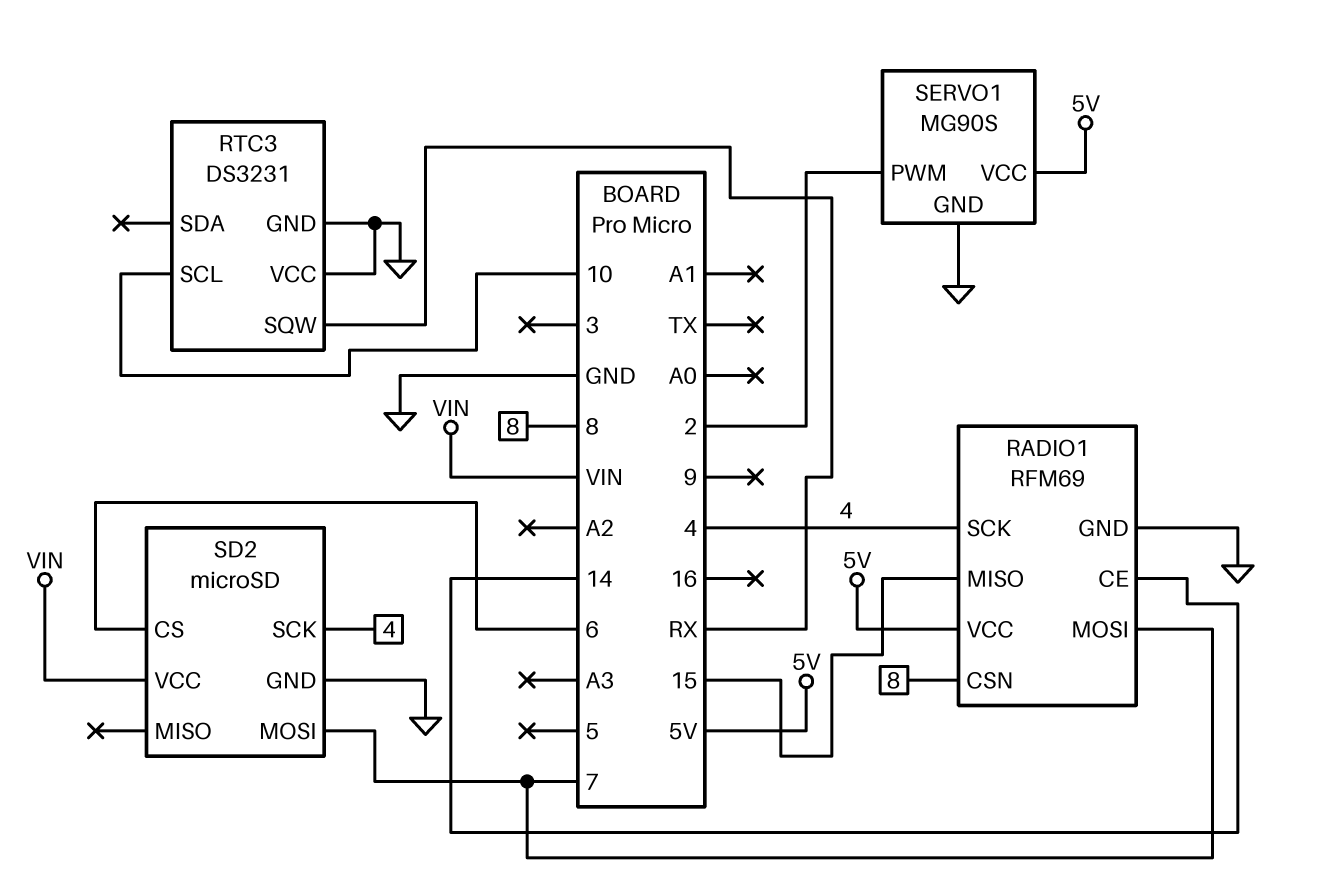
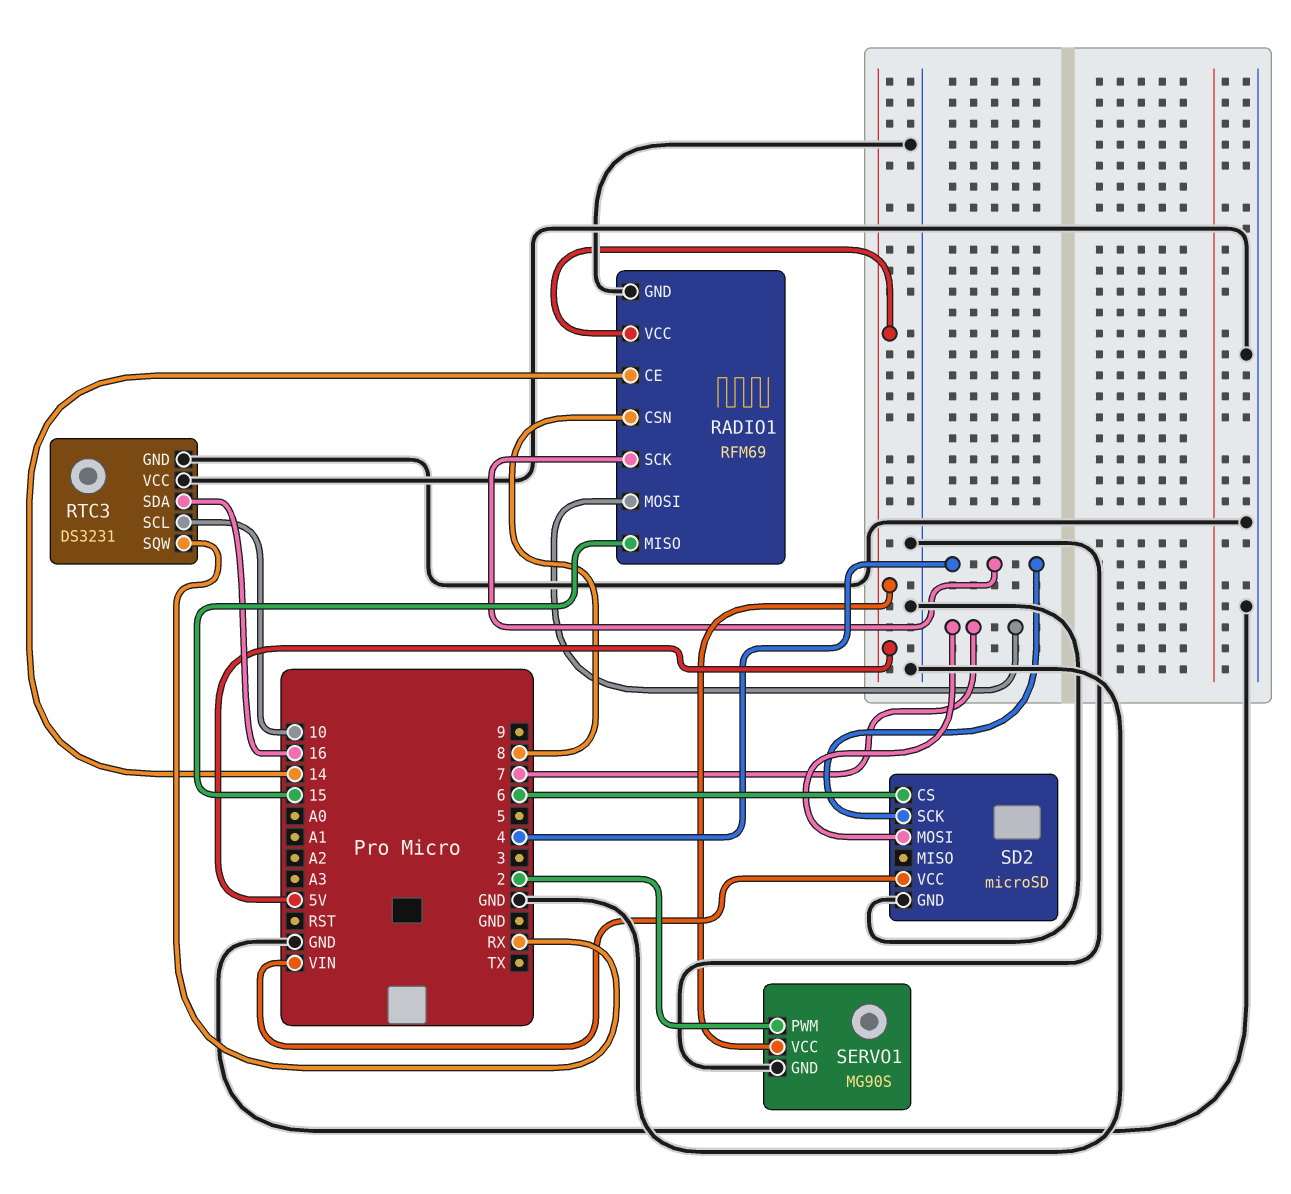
RTC3 pin SDA: none -> 16

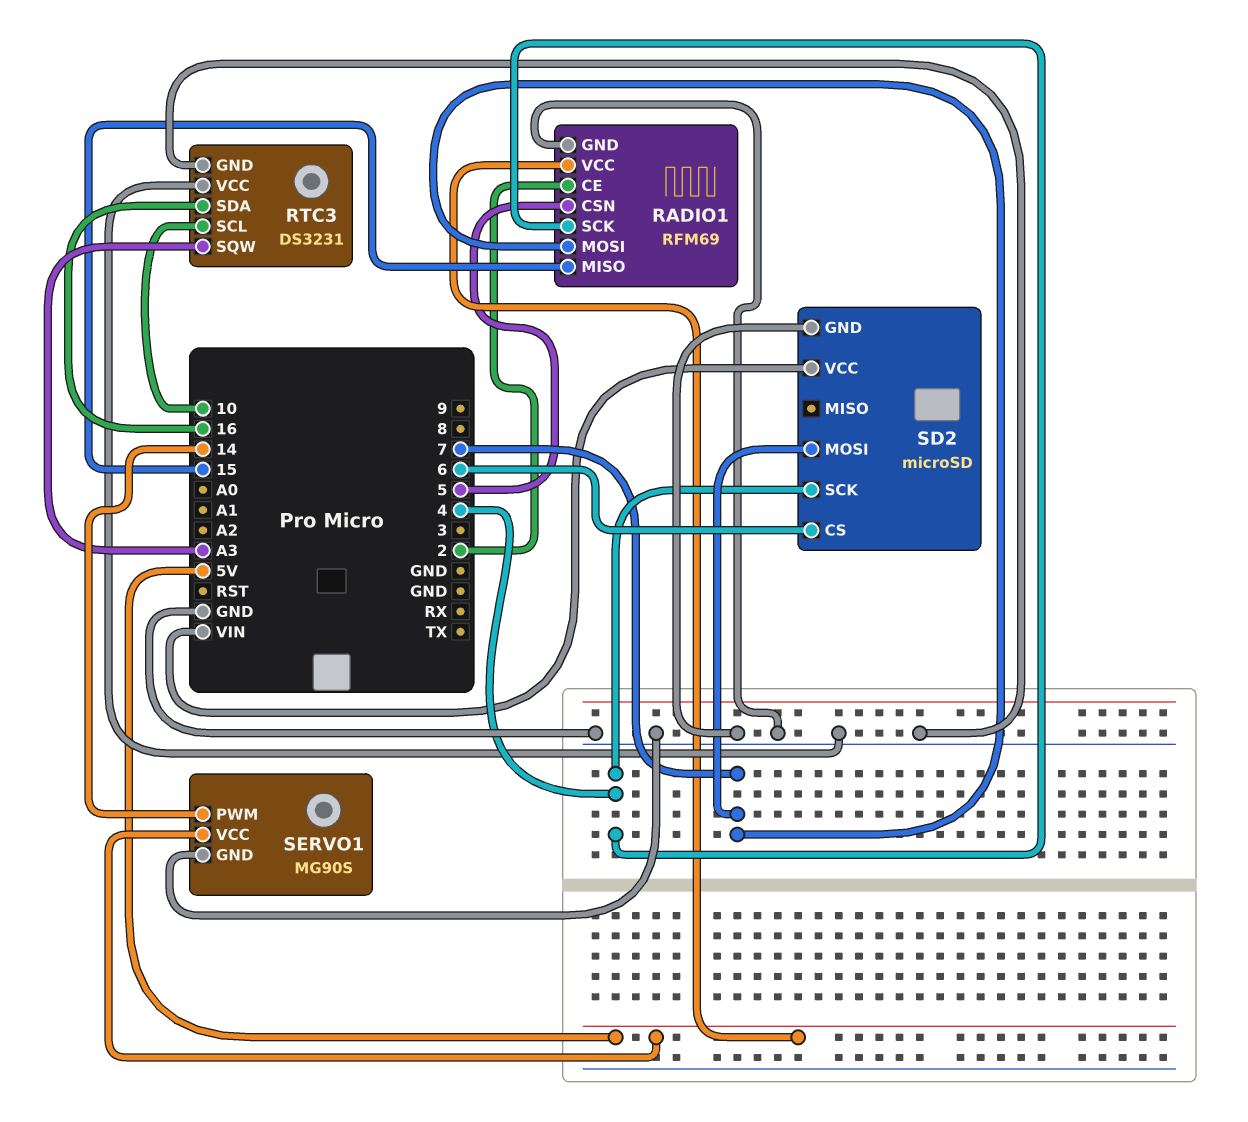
RADIO1 pin CE: 14 -> 2
RADIO1 pin CSN: 8 -> 5
RTC3 pin SQW: RX -> A3
SERVO1 pin PWM: 2 -> 14

